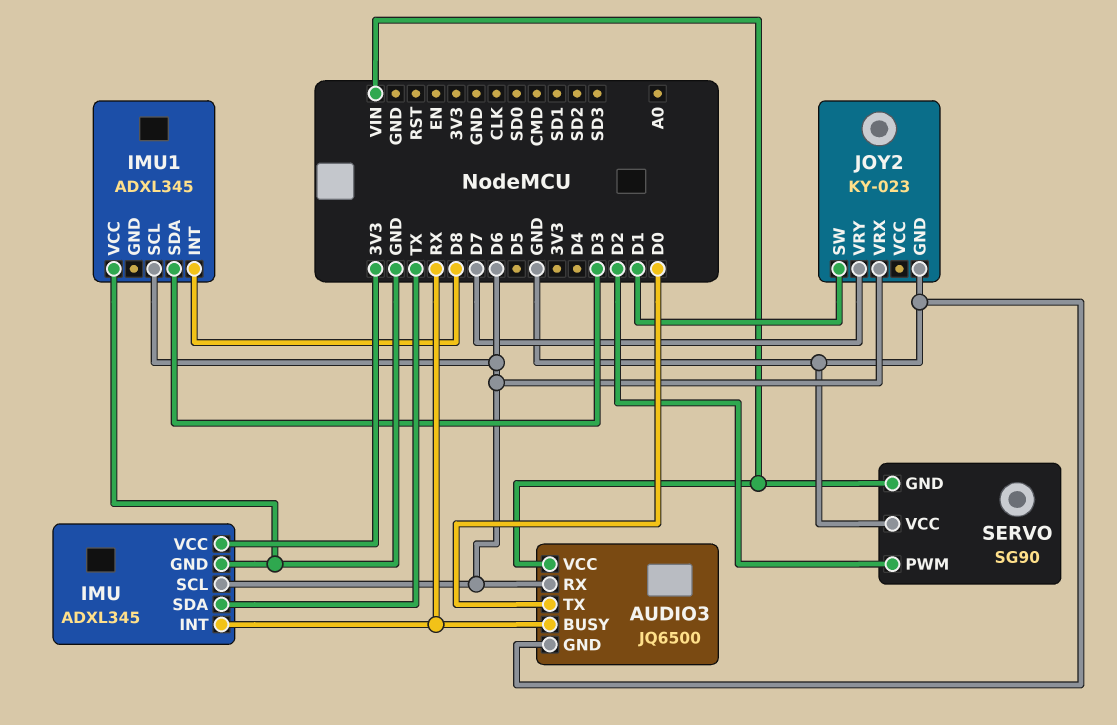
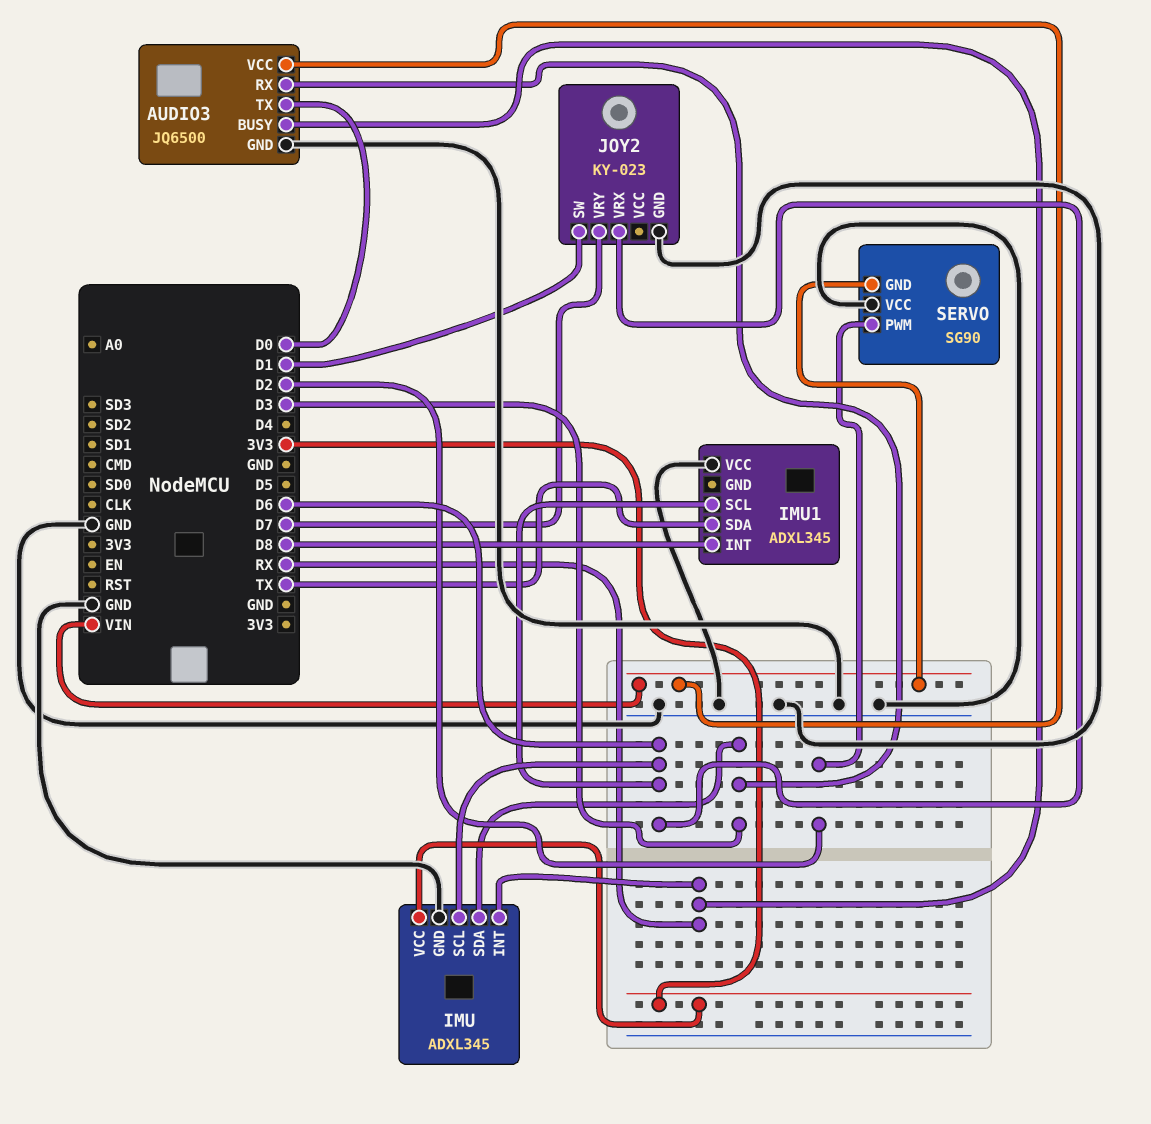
AUDIO3 pin RX: D6 -> D3
IMU pin SDA: TX -> D3
IMU1 pin SDA: D3 -> TX

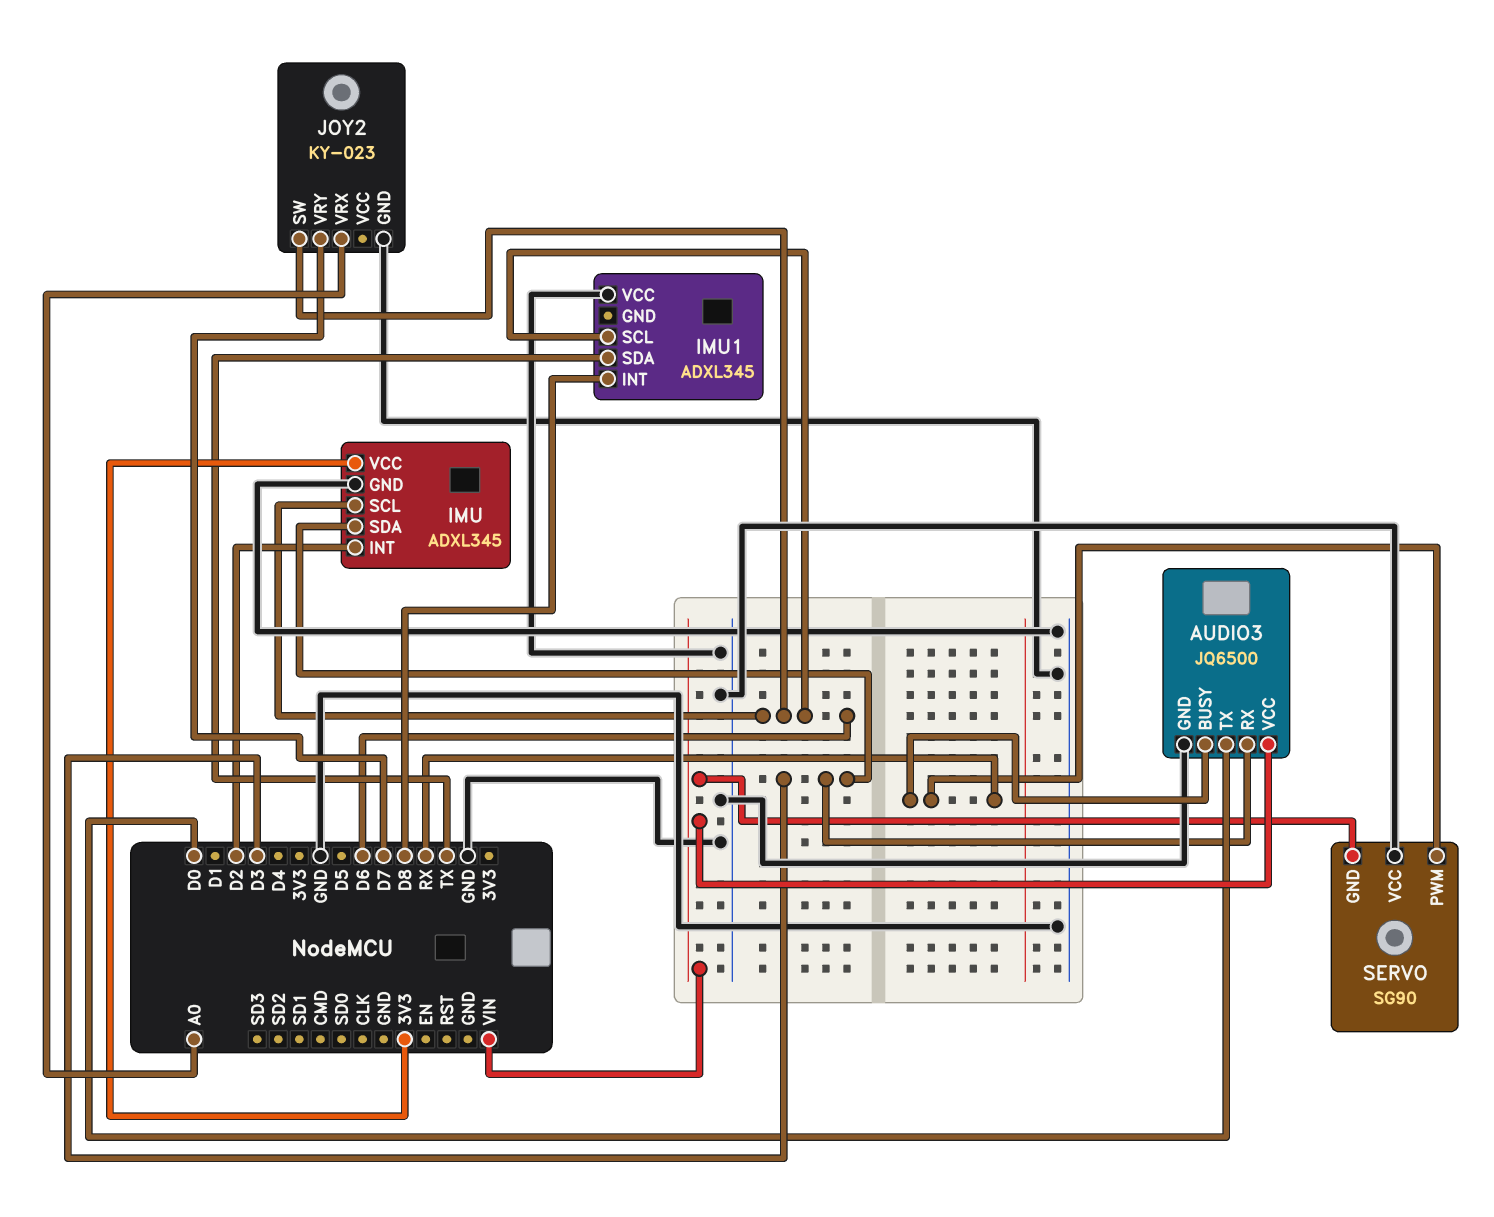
IMU pin INT: RX -> D2
JOY2 pin SW: D1 -> D6
JOY2 pin VRX: D6 -> A0
SERVO pin PWM: D2 -> RX

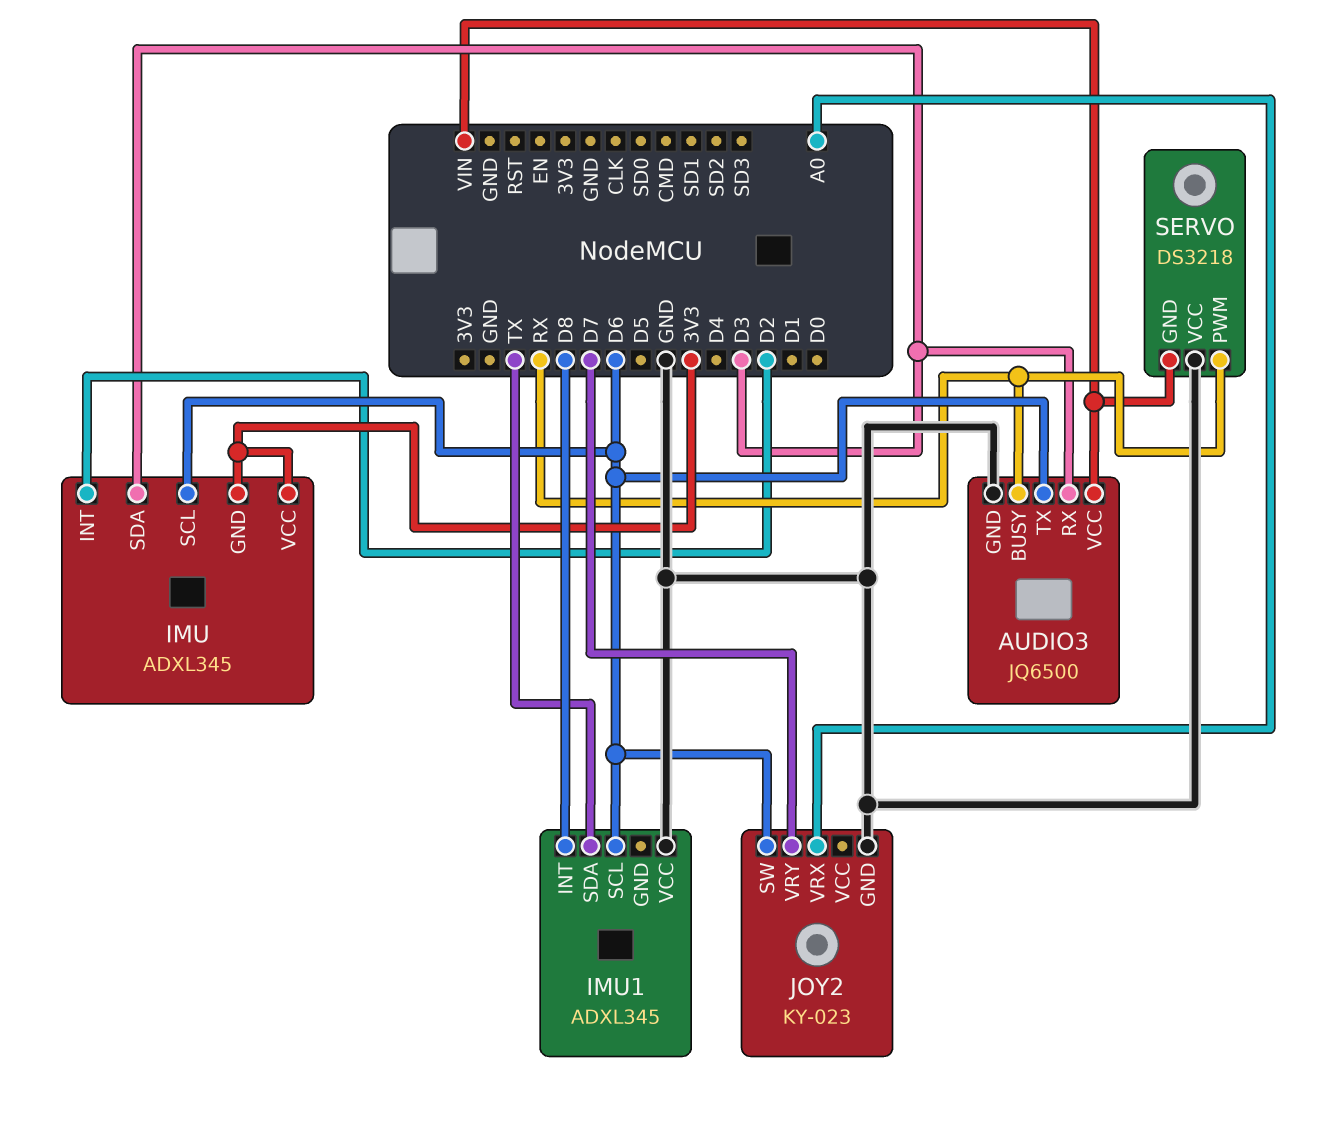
AUDIO3 pin TX: D0 -> D6
IMU pin GND: GND -> 3V3
SERVO: SG90 -> DS3218

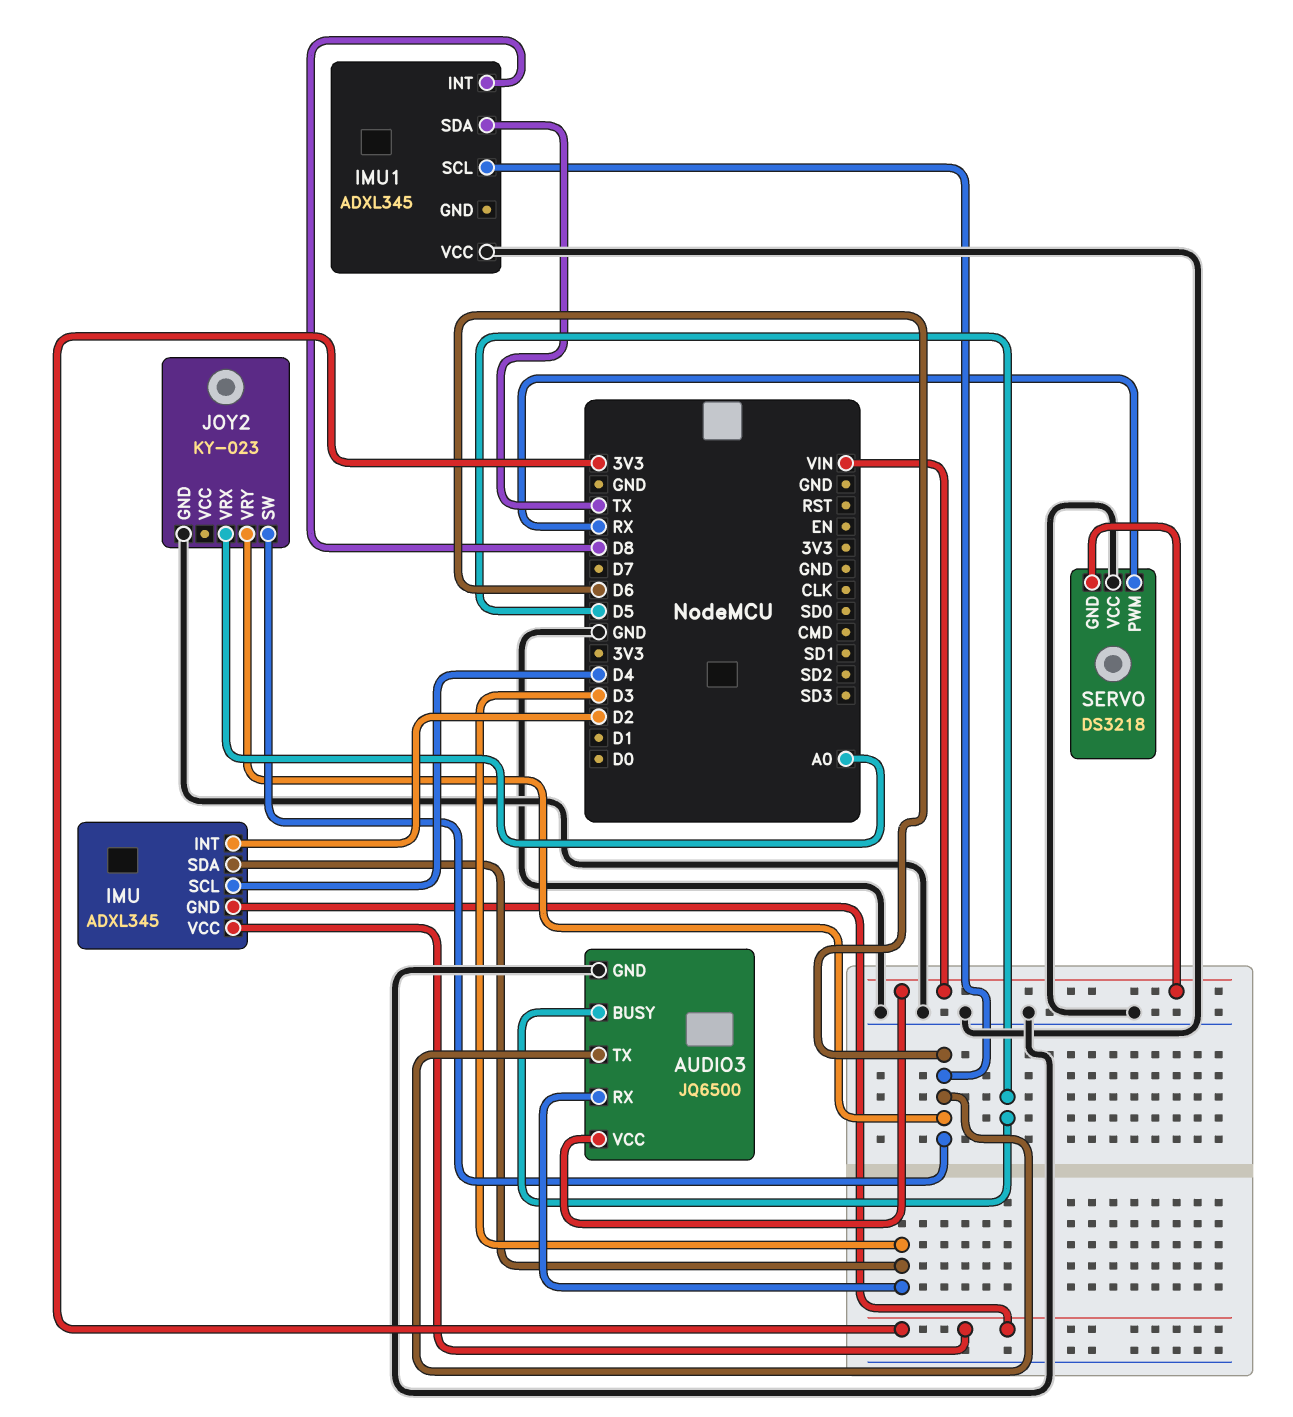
AUDIO3 pin BUSY: RX -> D5
IMU pin SCL: D6 -> D4
JOY2 pin VRY: D7 -> D6

